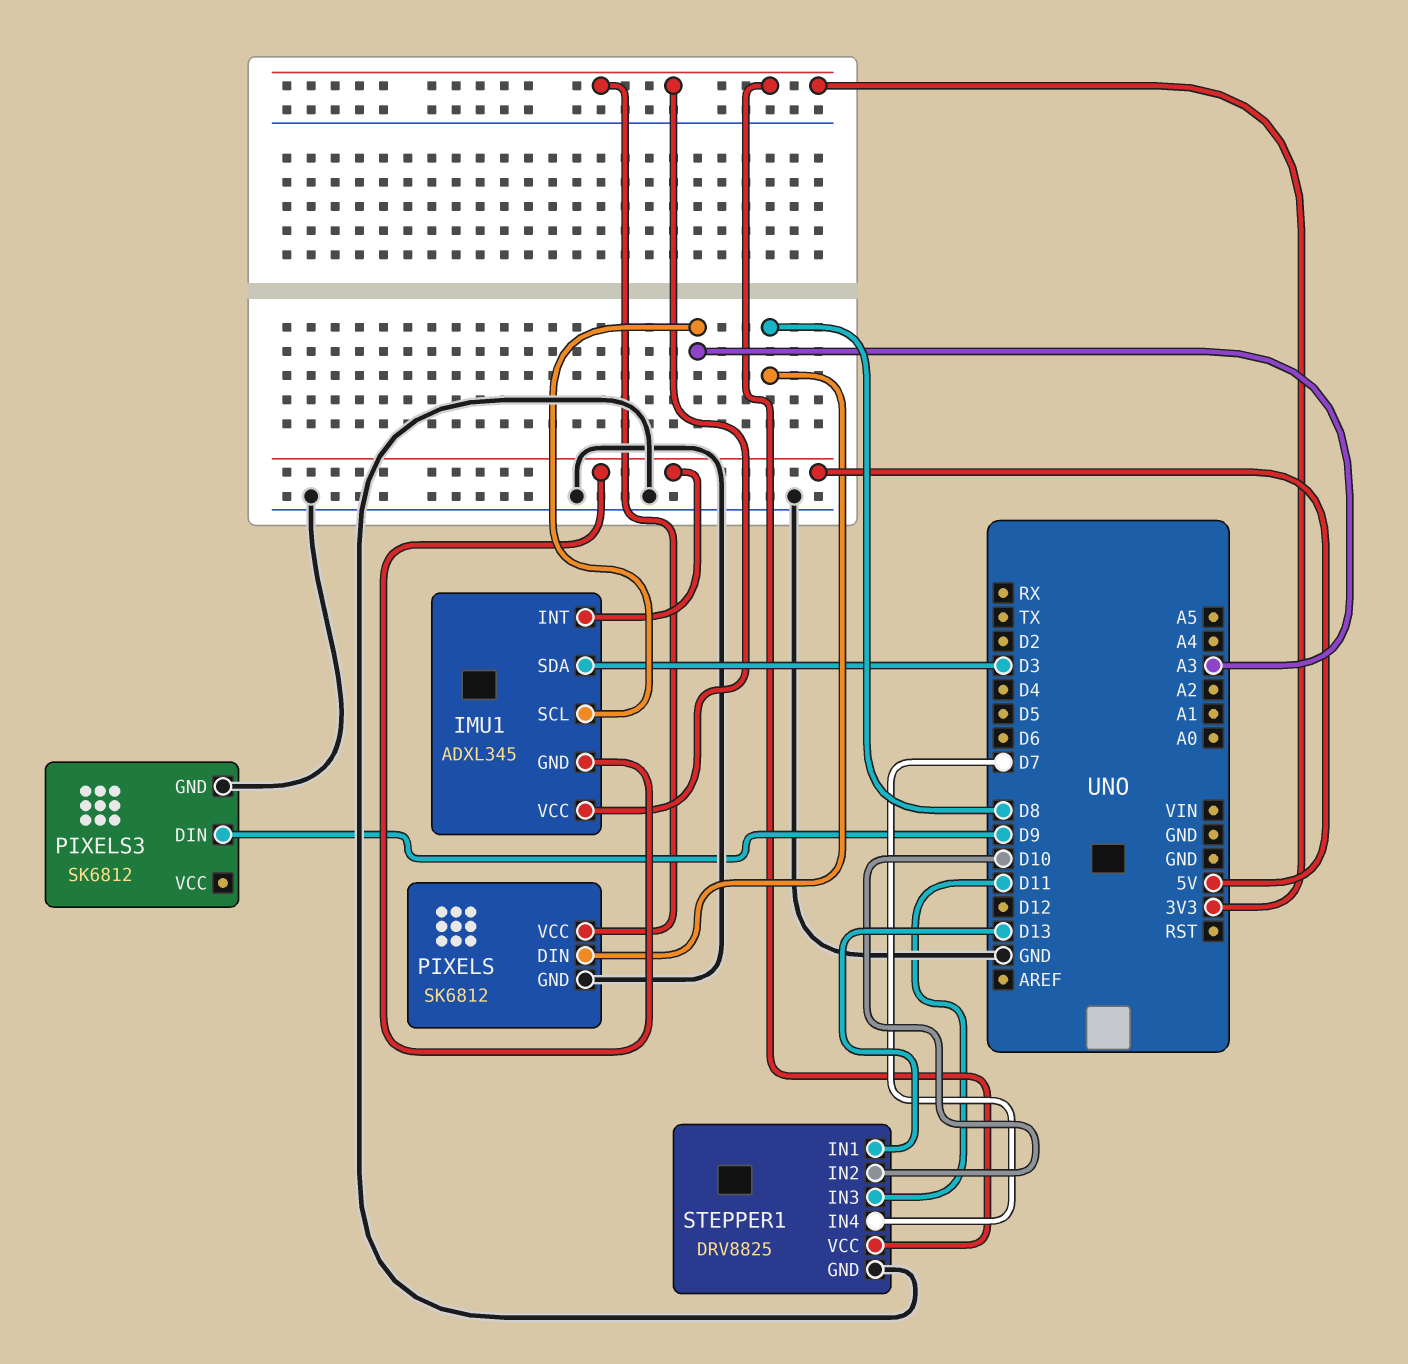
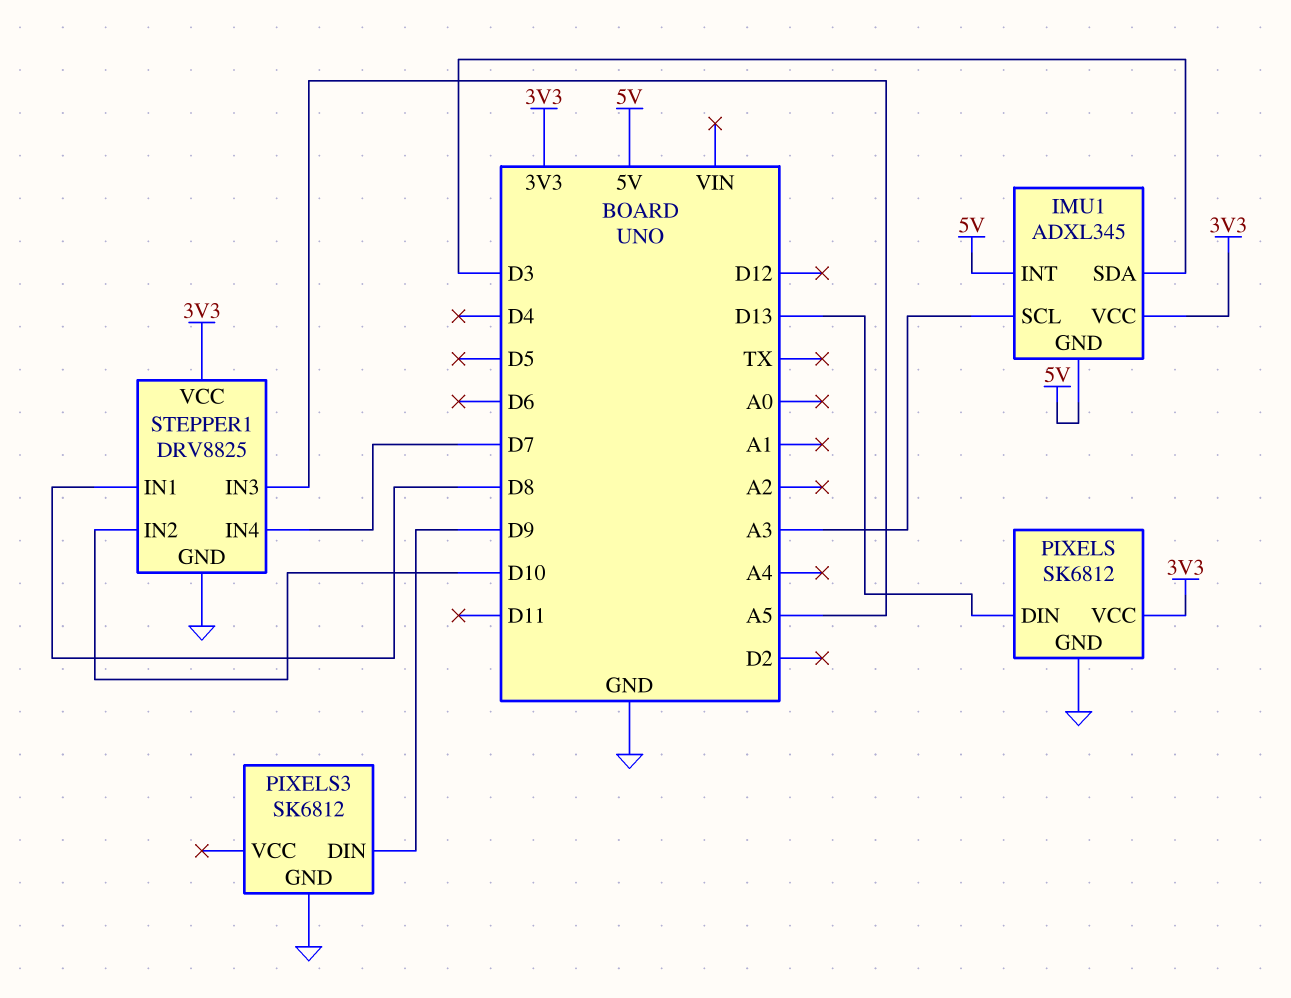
PIXELS pin DIN: D8 -> D13
STEPPER1 pin IN1: D13 -> D8
STEPPER1 pin IN3: D11 -> A5

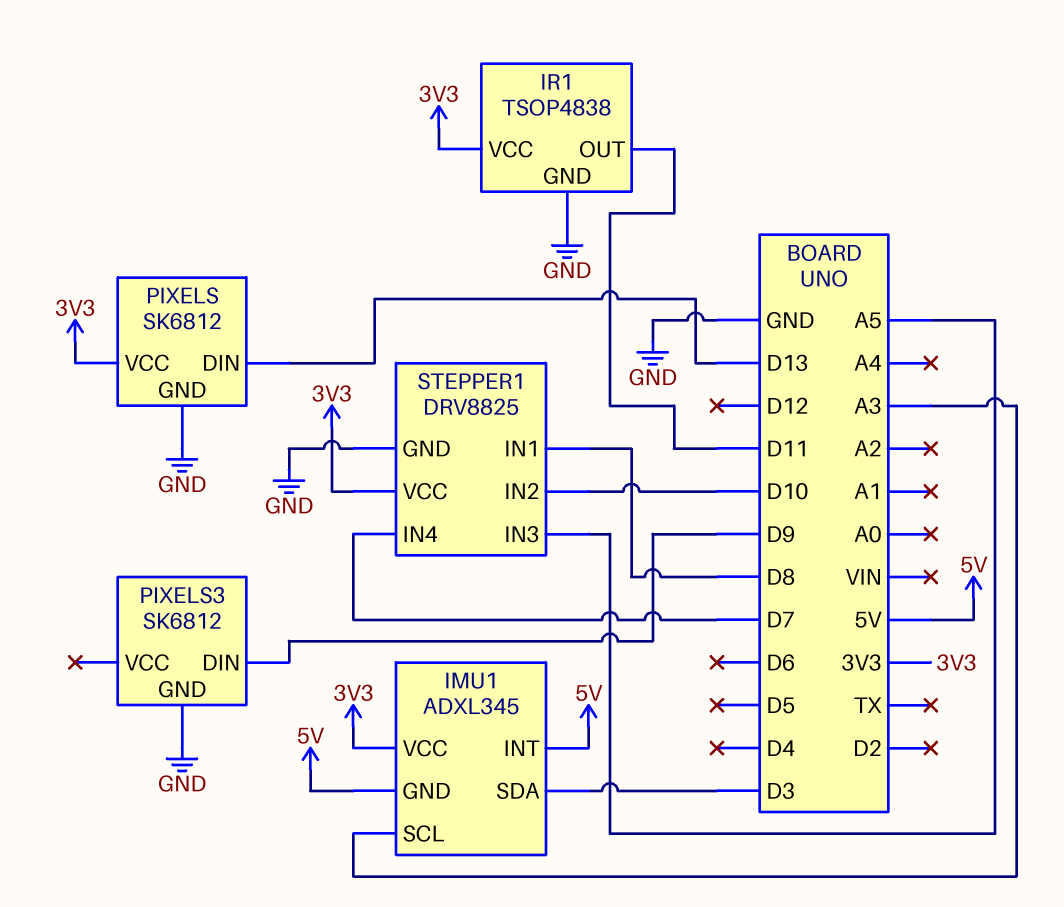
IR1: none -> TSOP4838
IR1 pin GND: none -> GND
IR1 pin OUT: none -> D11
IR1 pin VCC: none -> 3V3

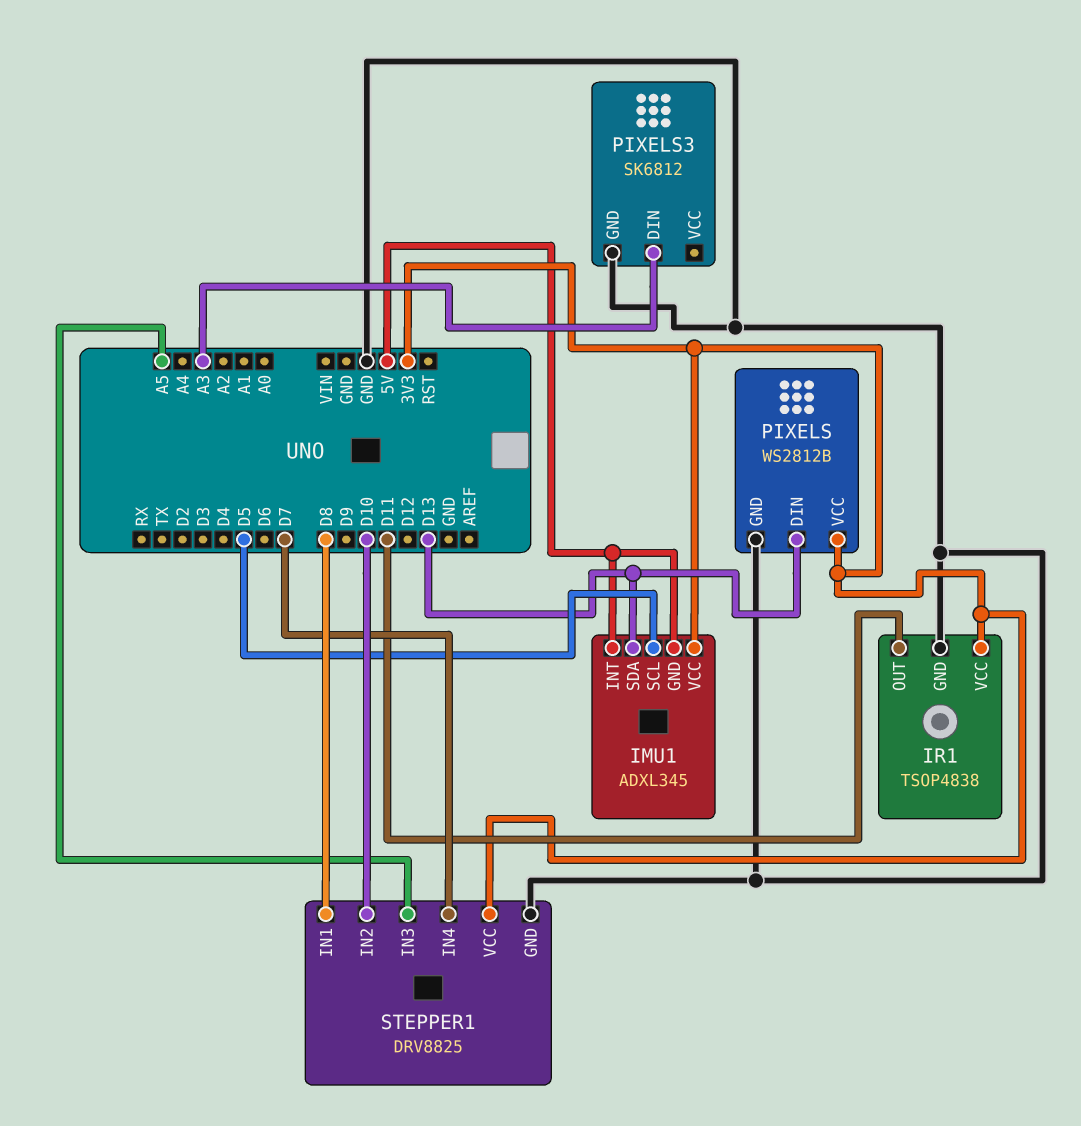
IMU1 pin SCL: A3 -> D5
IMU1 pin SDA: D3 -> D13
PIXELS: SK6812 -> WS2812B
PIXELS3 pin DIN: D9 -> A3

